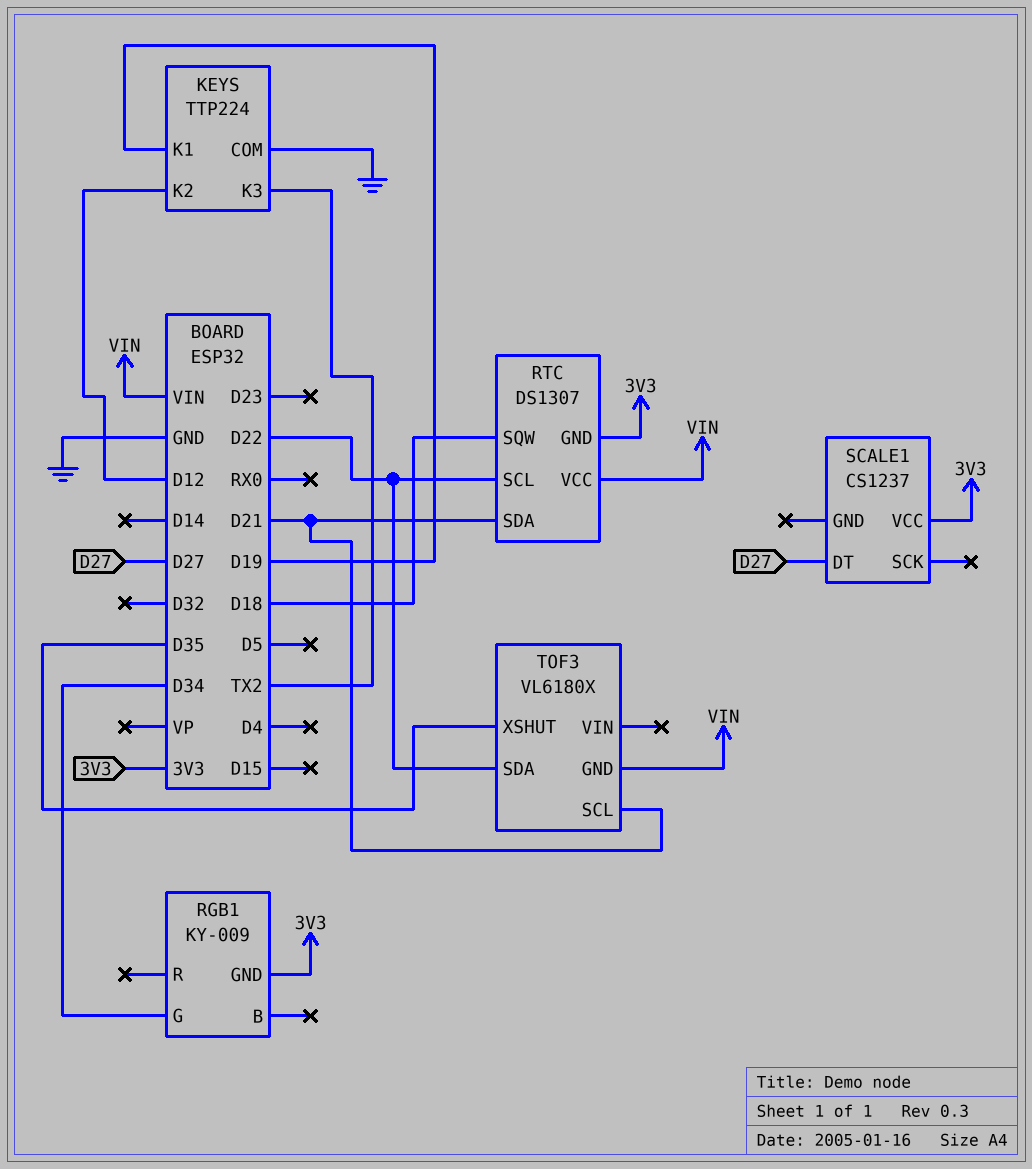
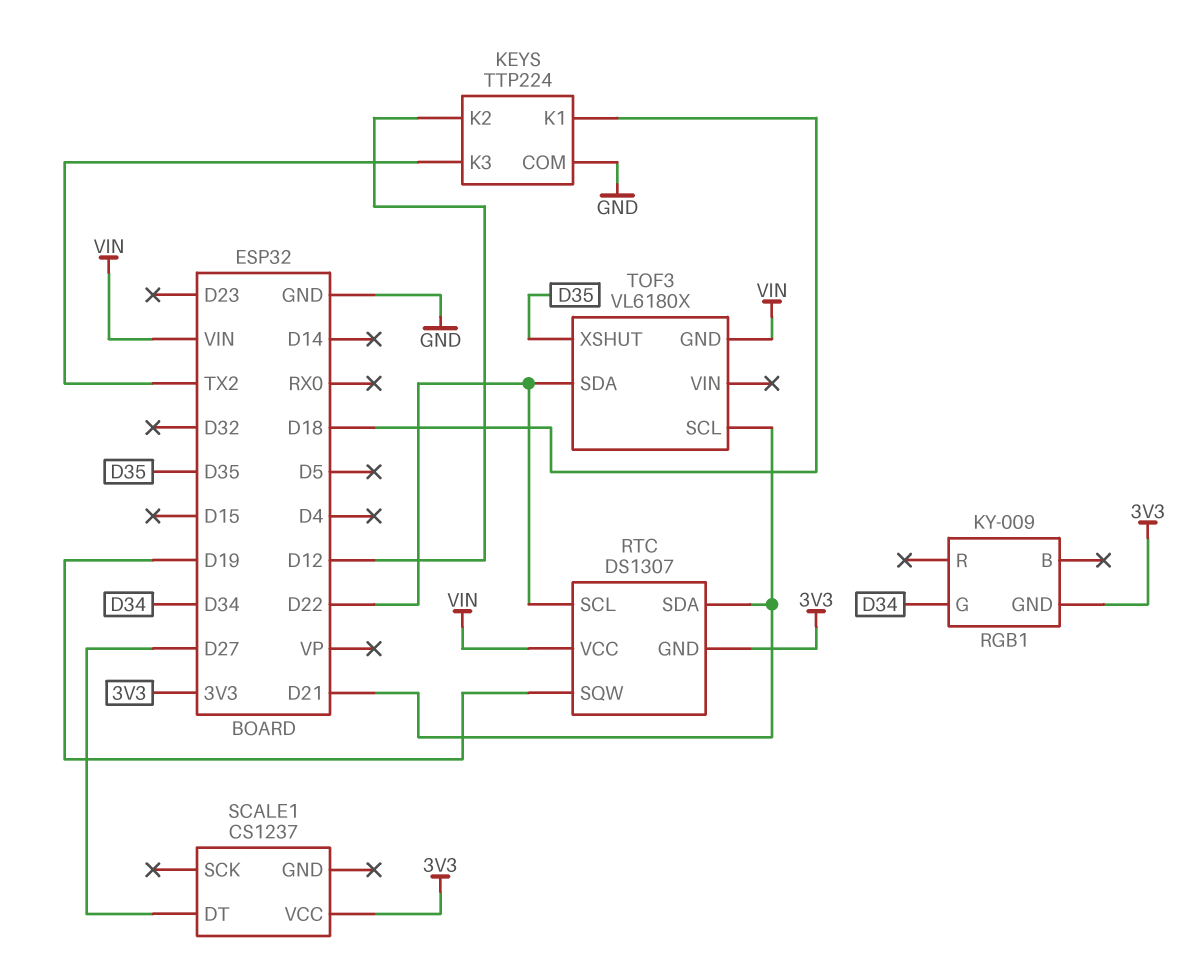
KEYS pin K1: D19 -> D18
RTC pin SQW: D18 -> D19

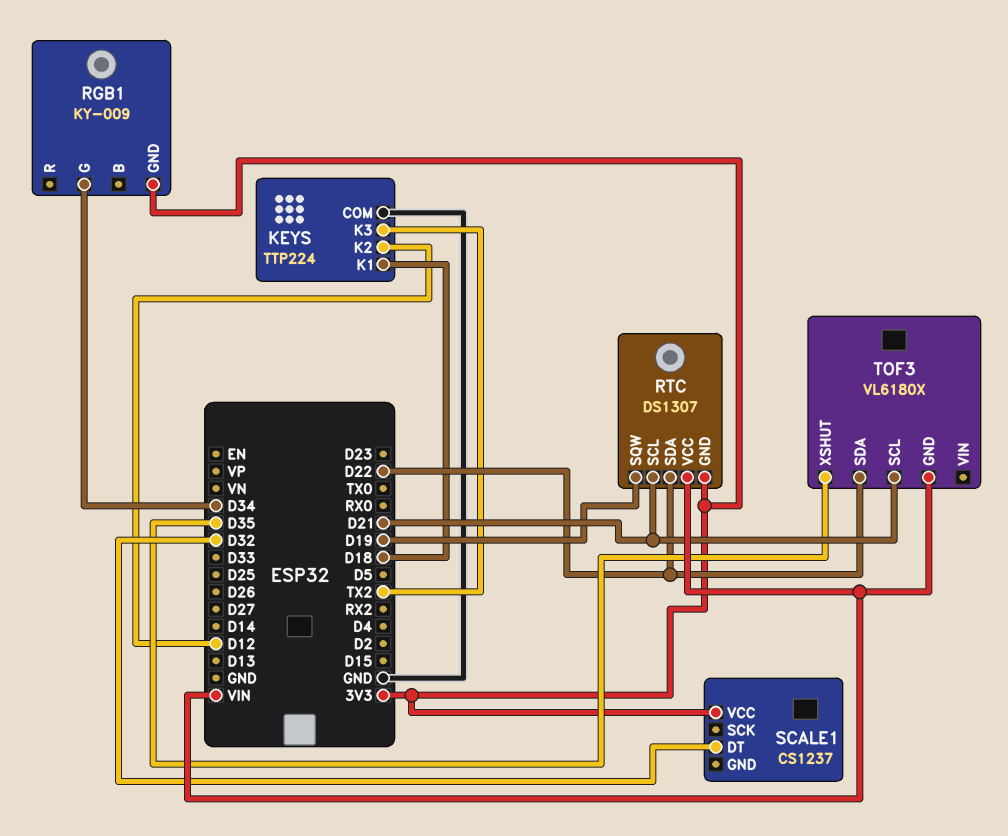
RTC pin SCL: D22 -> D21
RTC pin SDA: D21 -> D22
SCALE1 pin DT: D27 -> D32

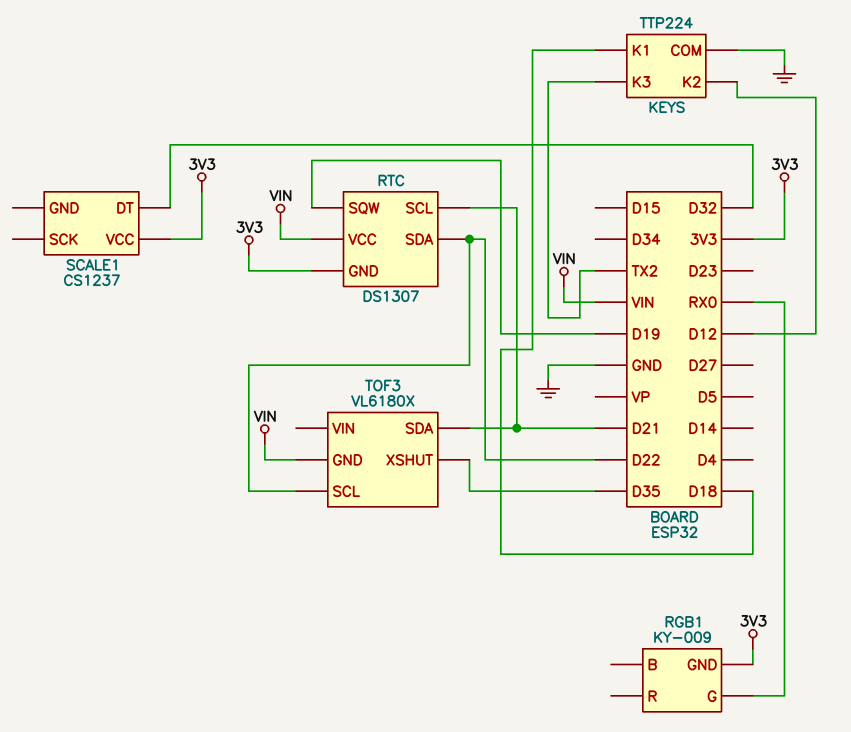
RGB1 pin G: D34 -> RX0
TOF3 pin SCL: D21 -> D22
TOF3 pin SDA: D22 -> D21

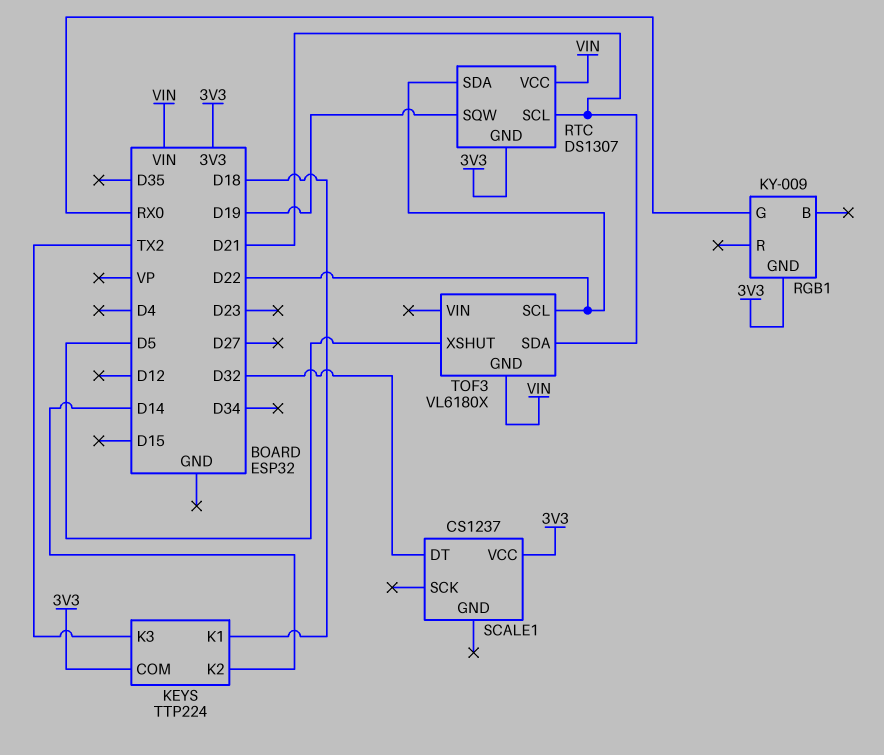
KEYS pin COM: GND -> 3V3
KEYS pin K2: D12 -> D14
TOF3 pin XSHUT: D35 -> D5

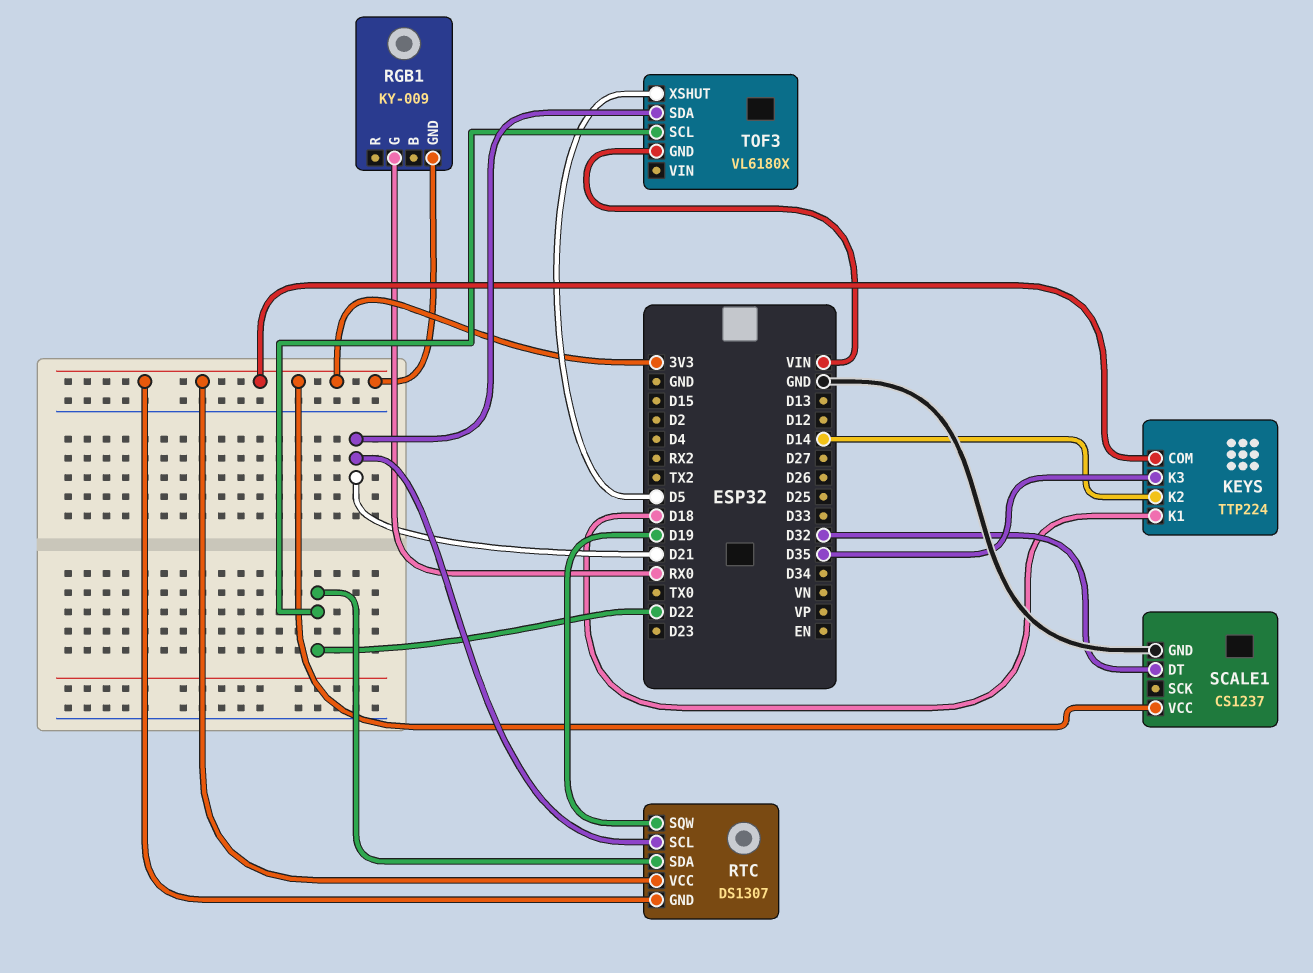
KEYS pin K3: TX2 -> D35
RTC pin VCC: VIN -> 3V3
SCALE1 pin GND: none -> GND

